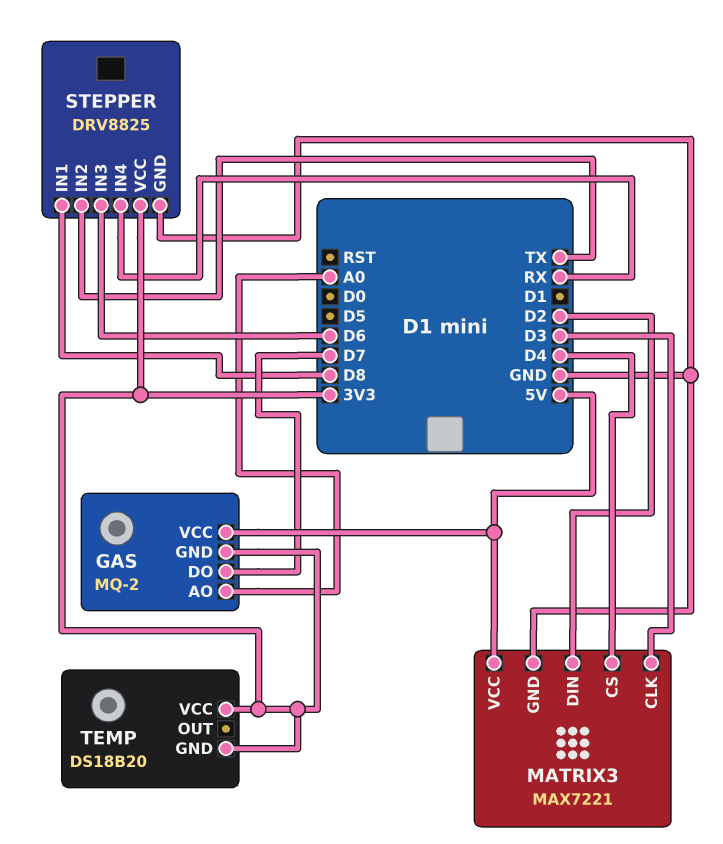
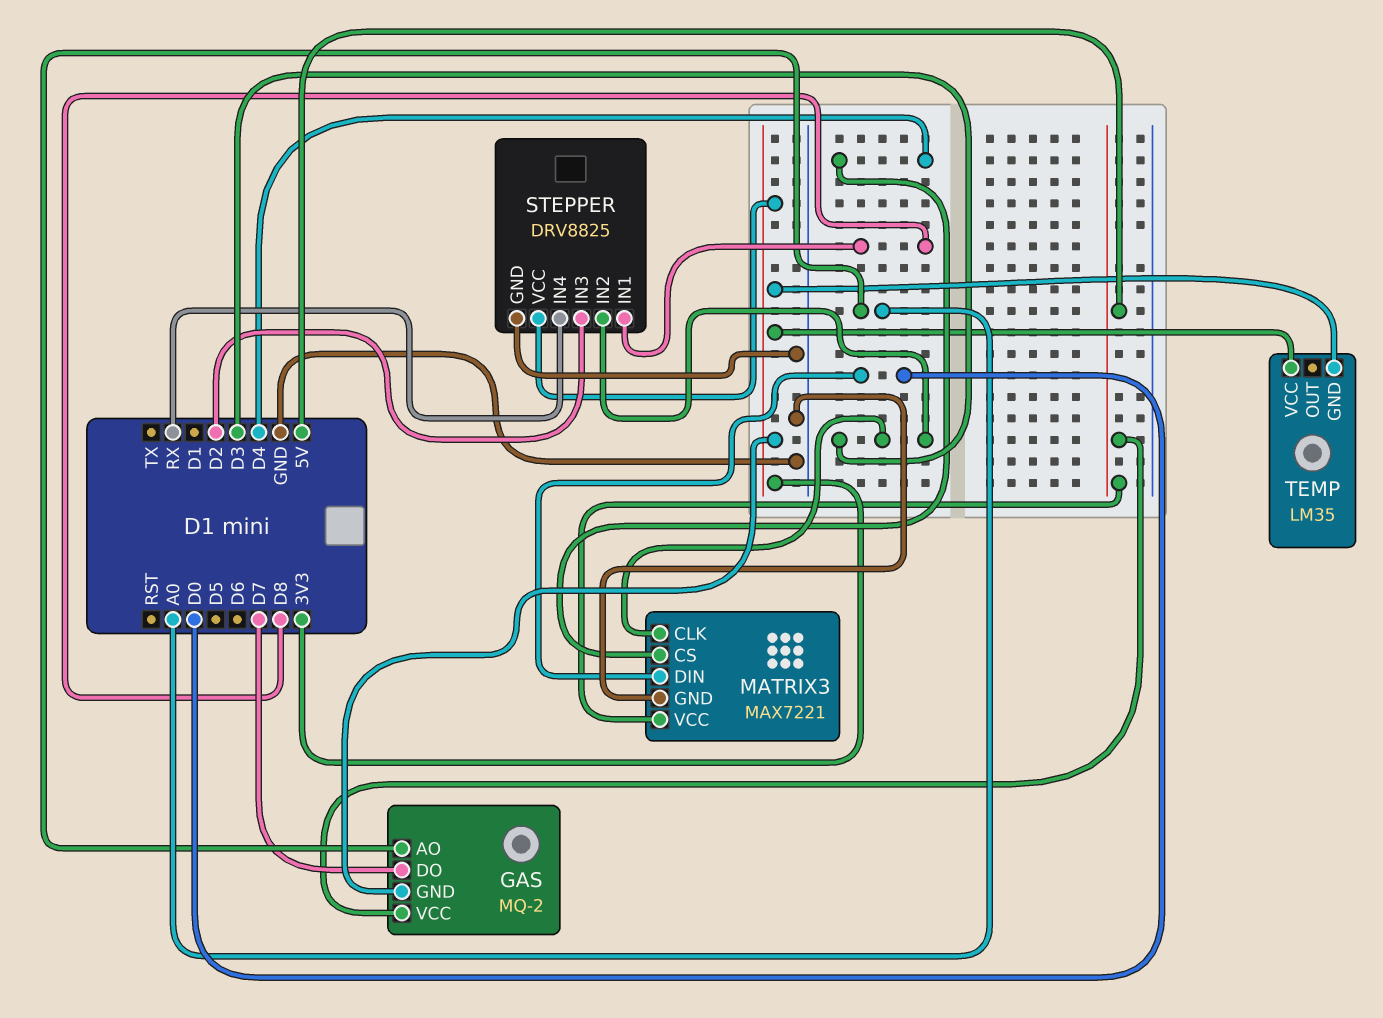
MATRIX3 pin DIN: D2 -> D0
STEPPER pin IN2: TX -> D3
STEPPER pin IN3: D6 -> D2
TEMP: DS18B20 -> LM35

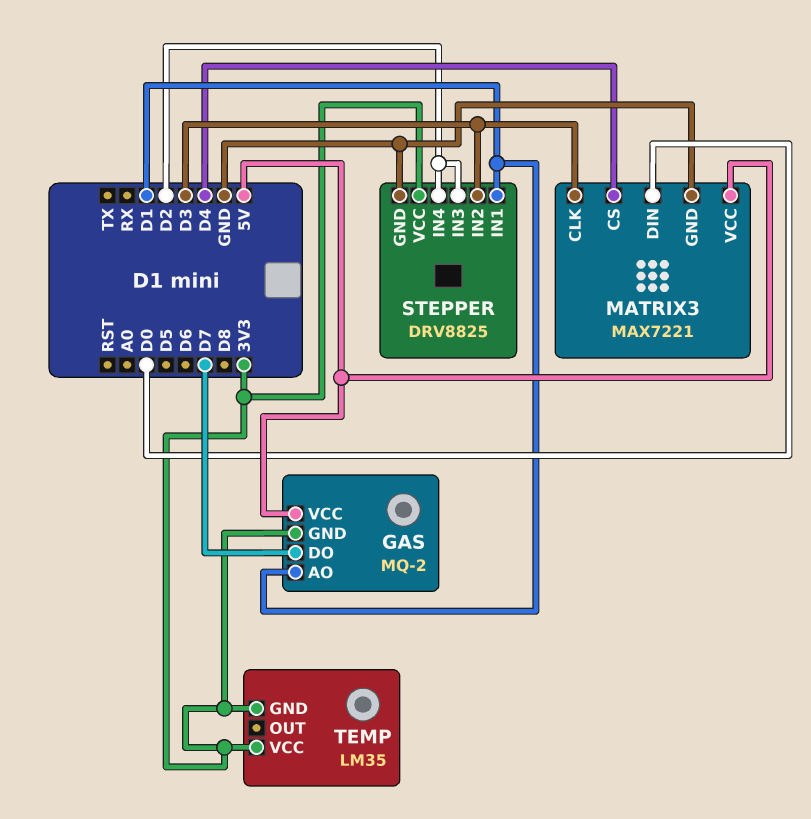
GAS pin AO: A0 -> D1
STEPPER pin IN1: D8 -> D1
STEPPER pin IN4: RX -> D2

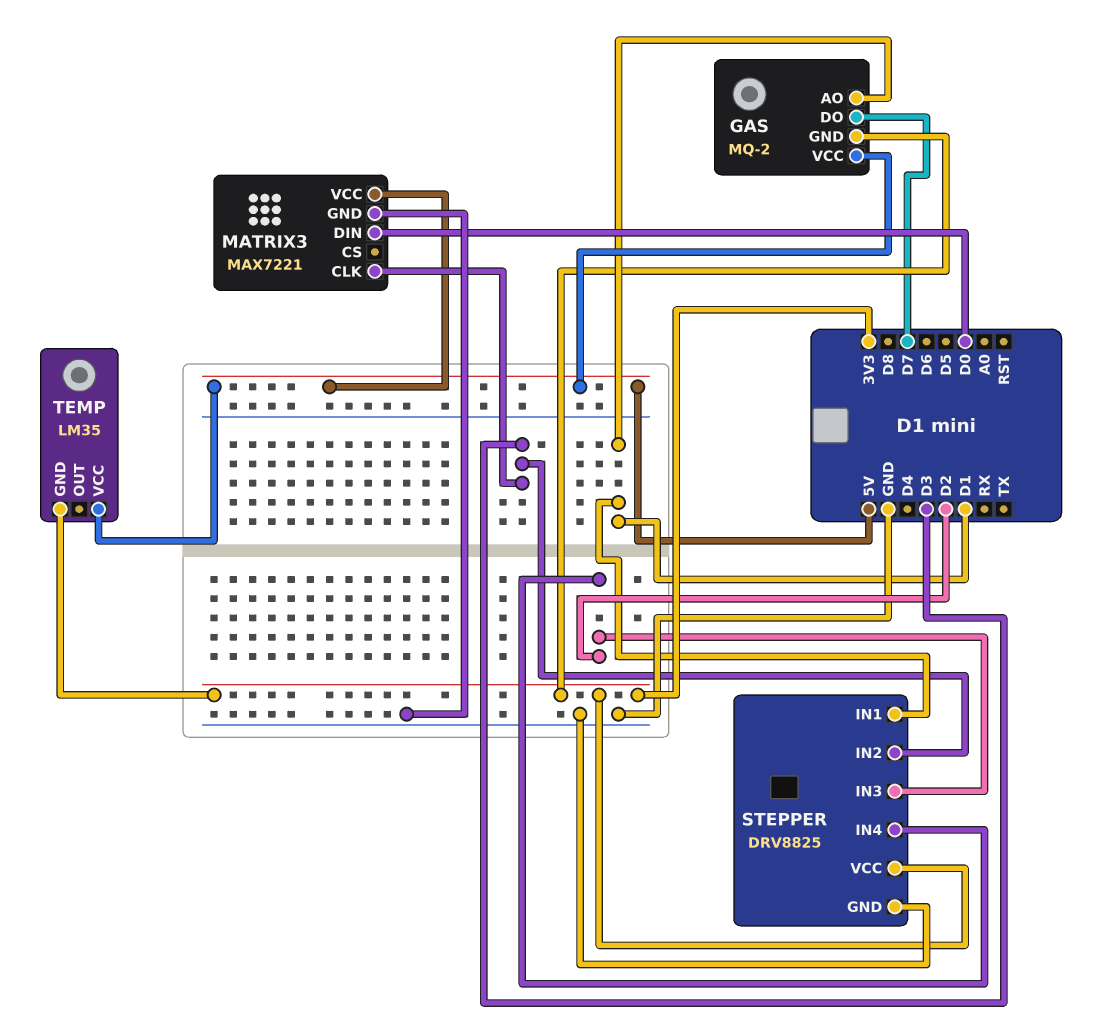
MATRIX3 pin CS: D4 -> none
TEMP pin VCC: 3V3 -> 5V

